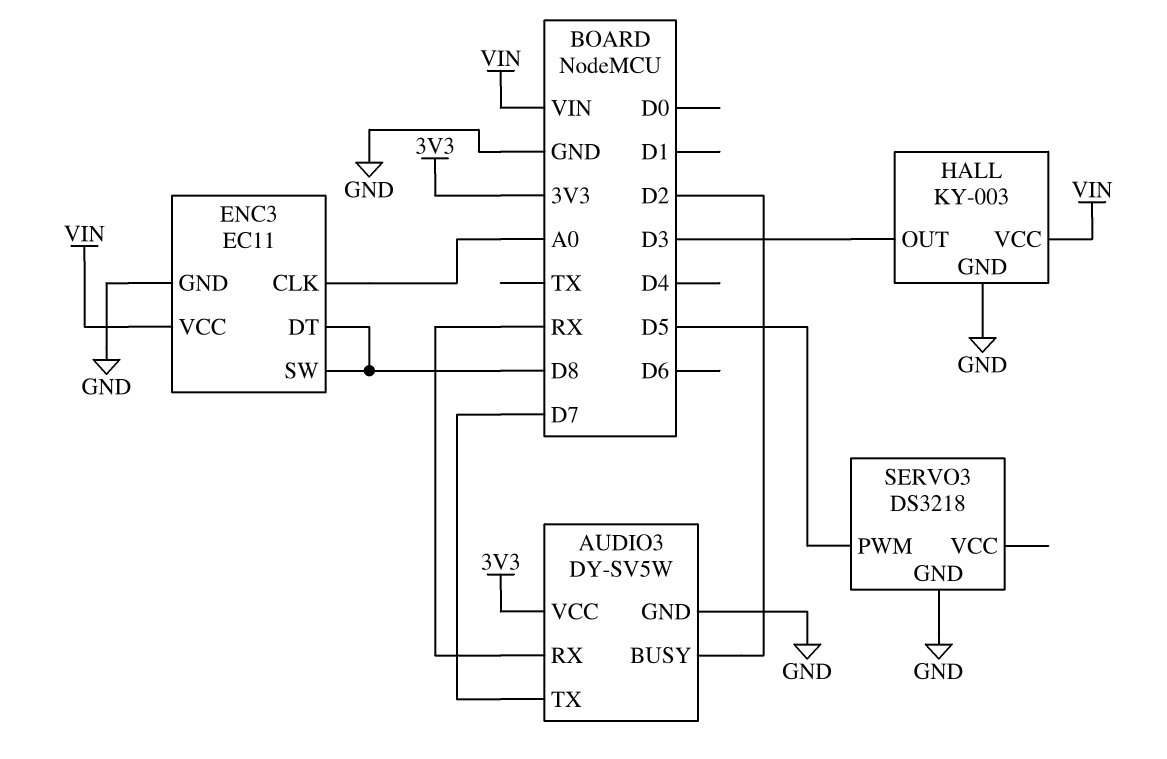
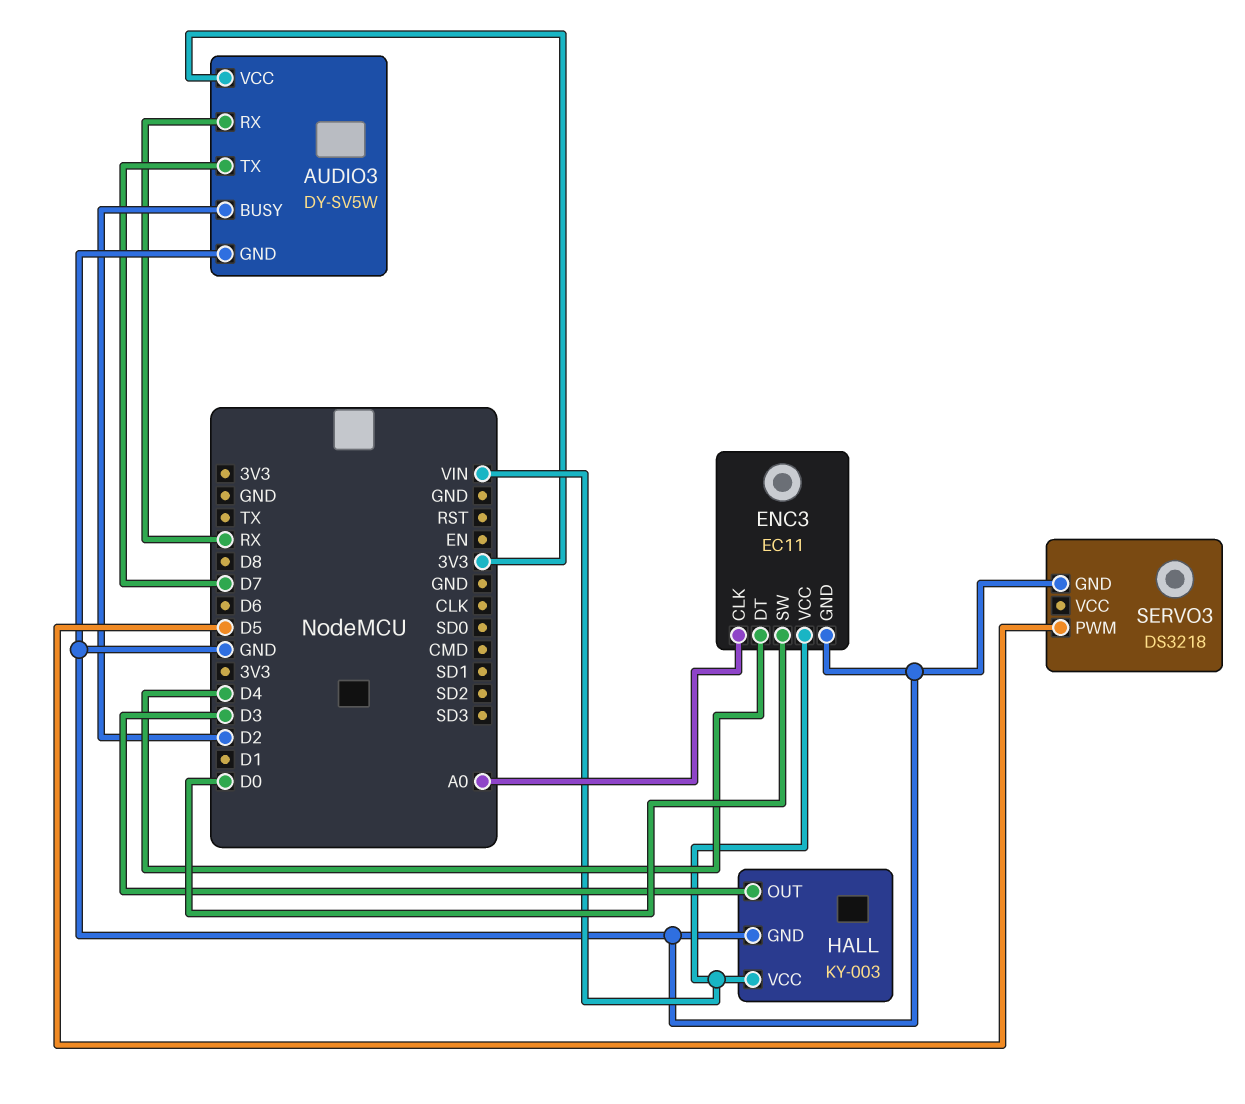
ENC3 pin DT: D8 -> D4
ENC3 pin SW: D8 -> D0

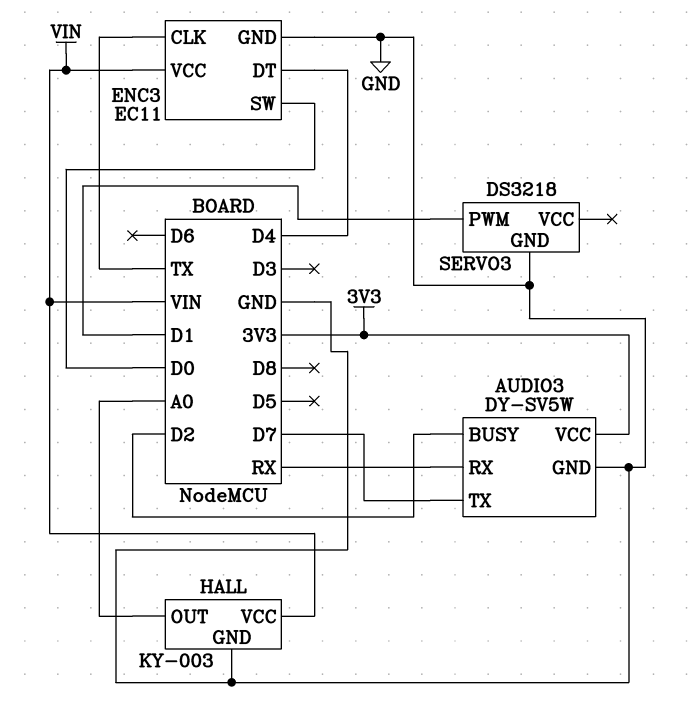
ENC3 pin CLK: A0 -> TX
HALL pin OUT: D3 -> A0
SERVO3 pin PWM: D5 -> D1

